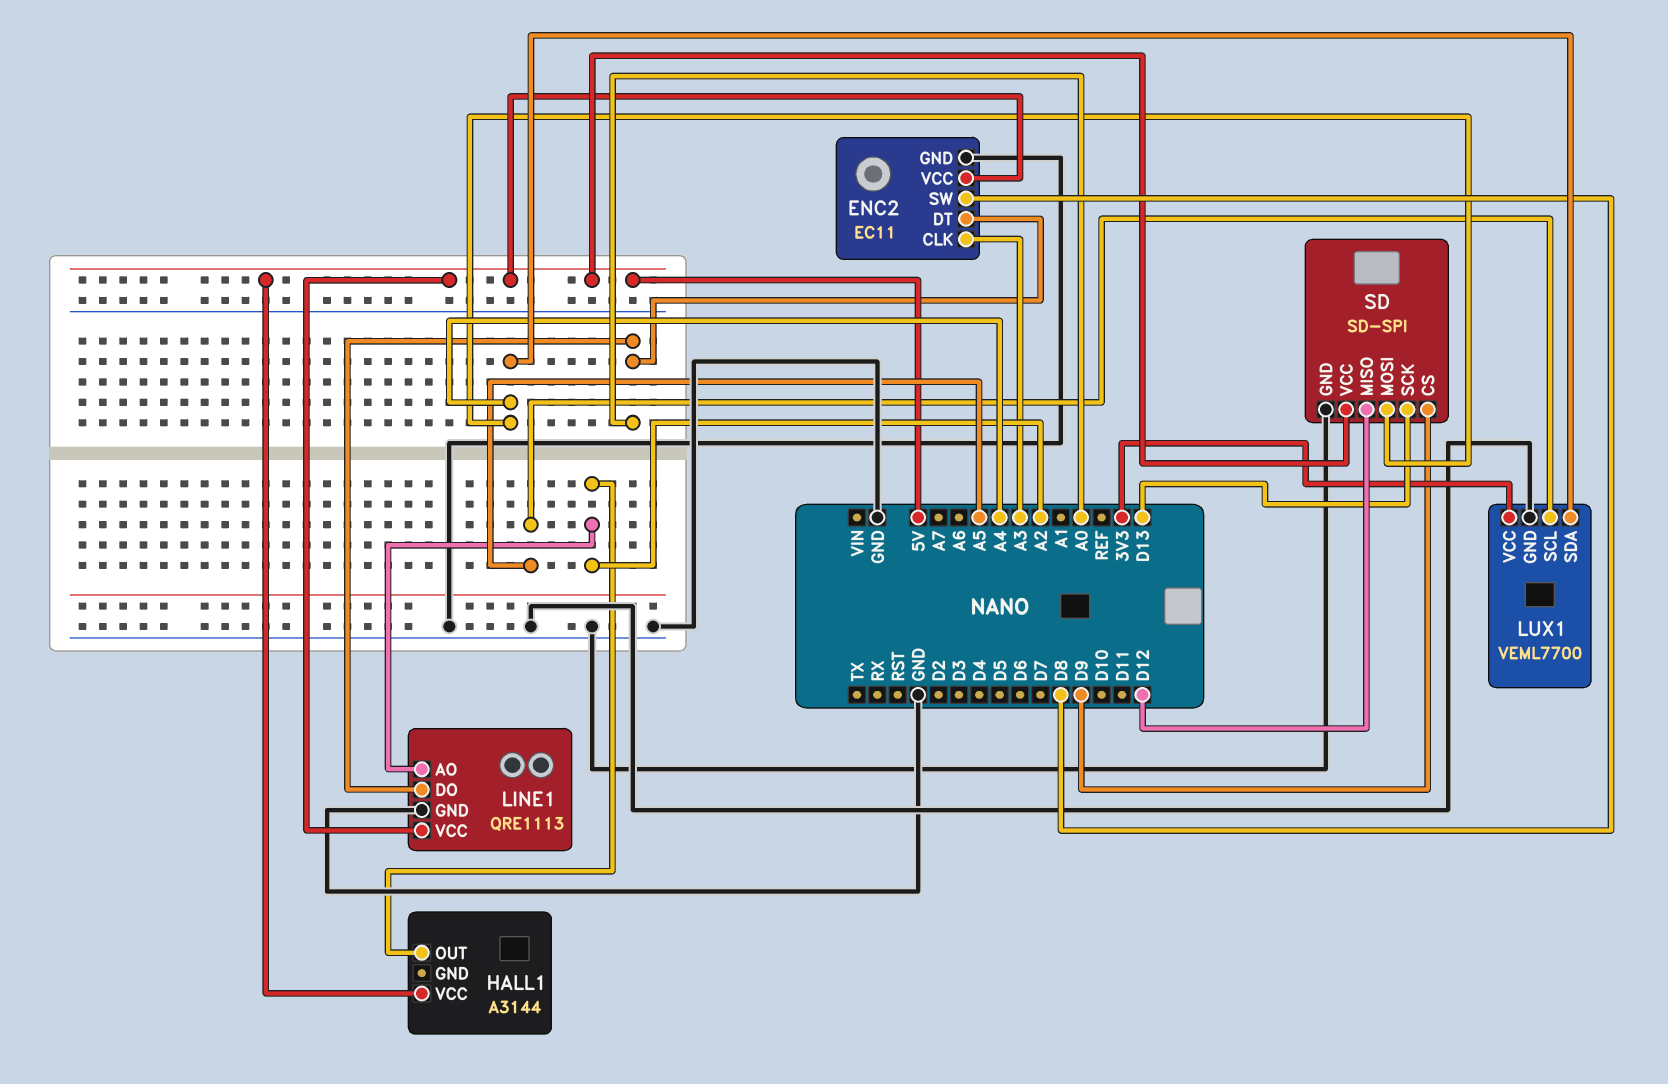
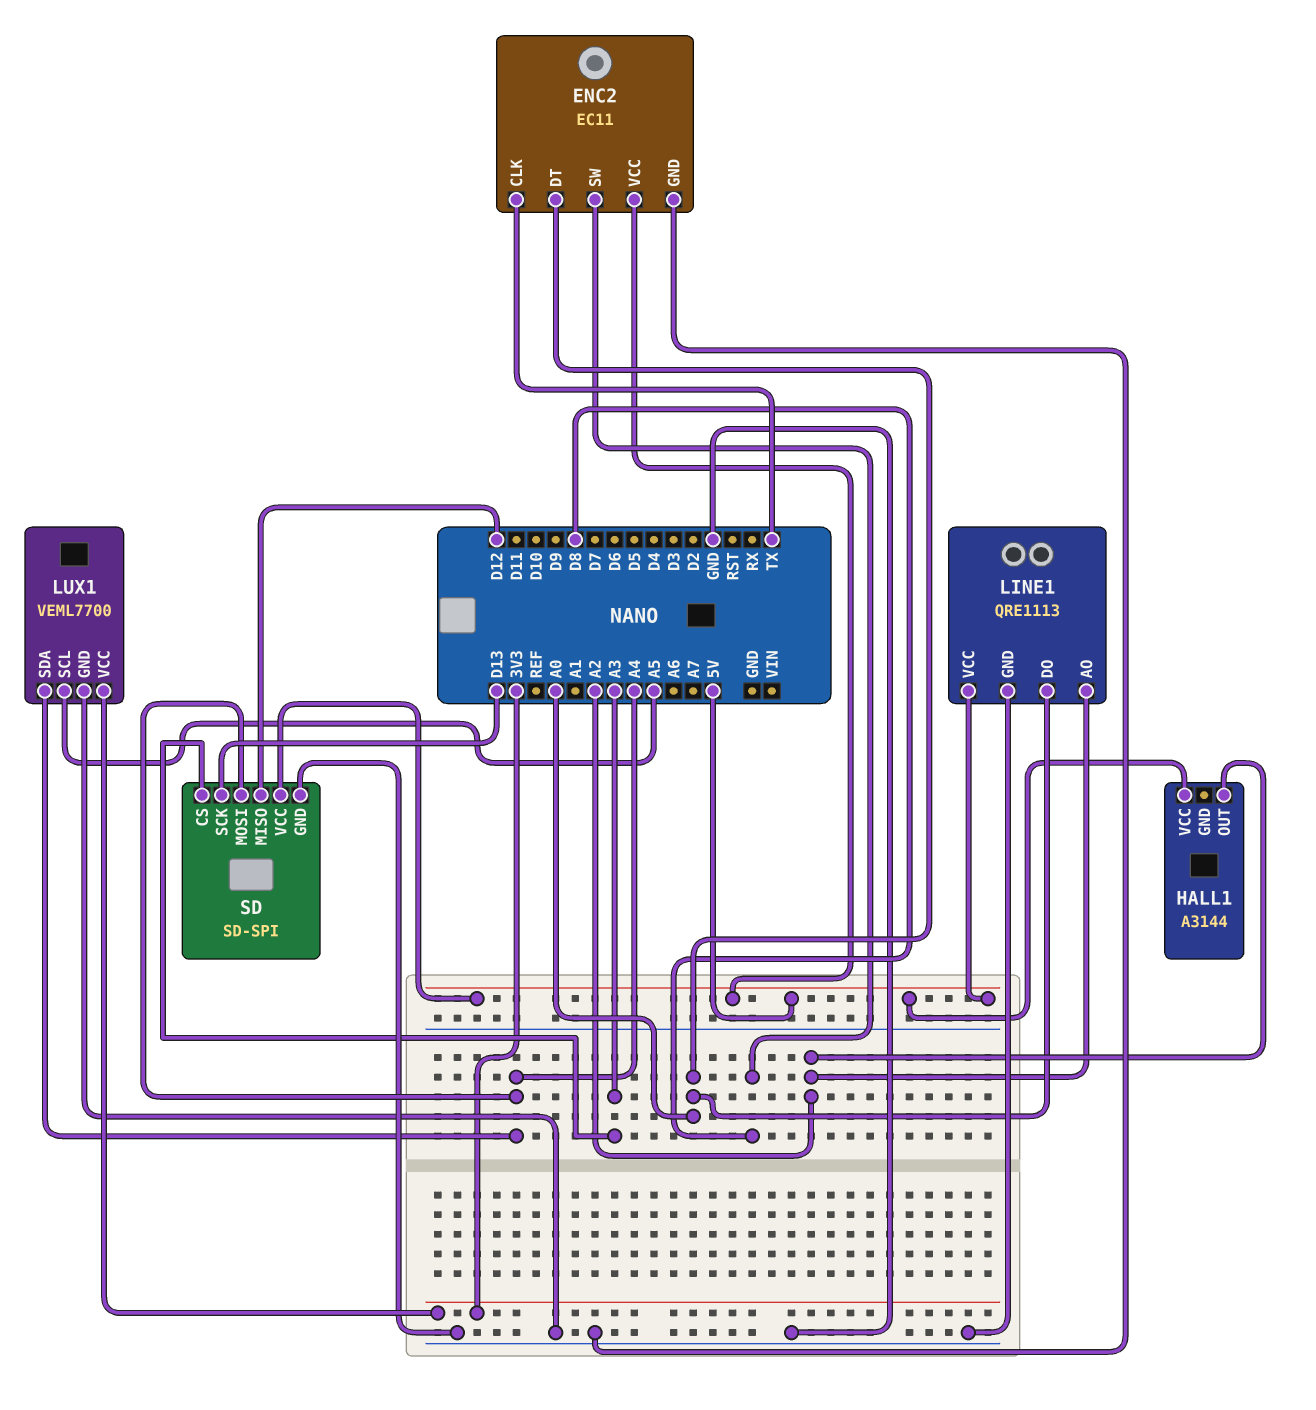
ENC2 pin CLK: A3 -> TX
SD pin CS: D9 -> A3

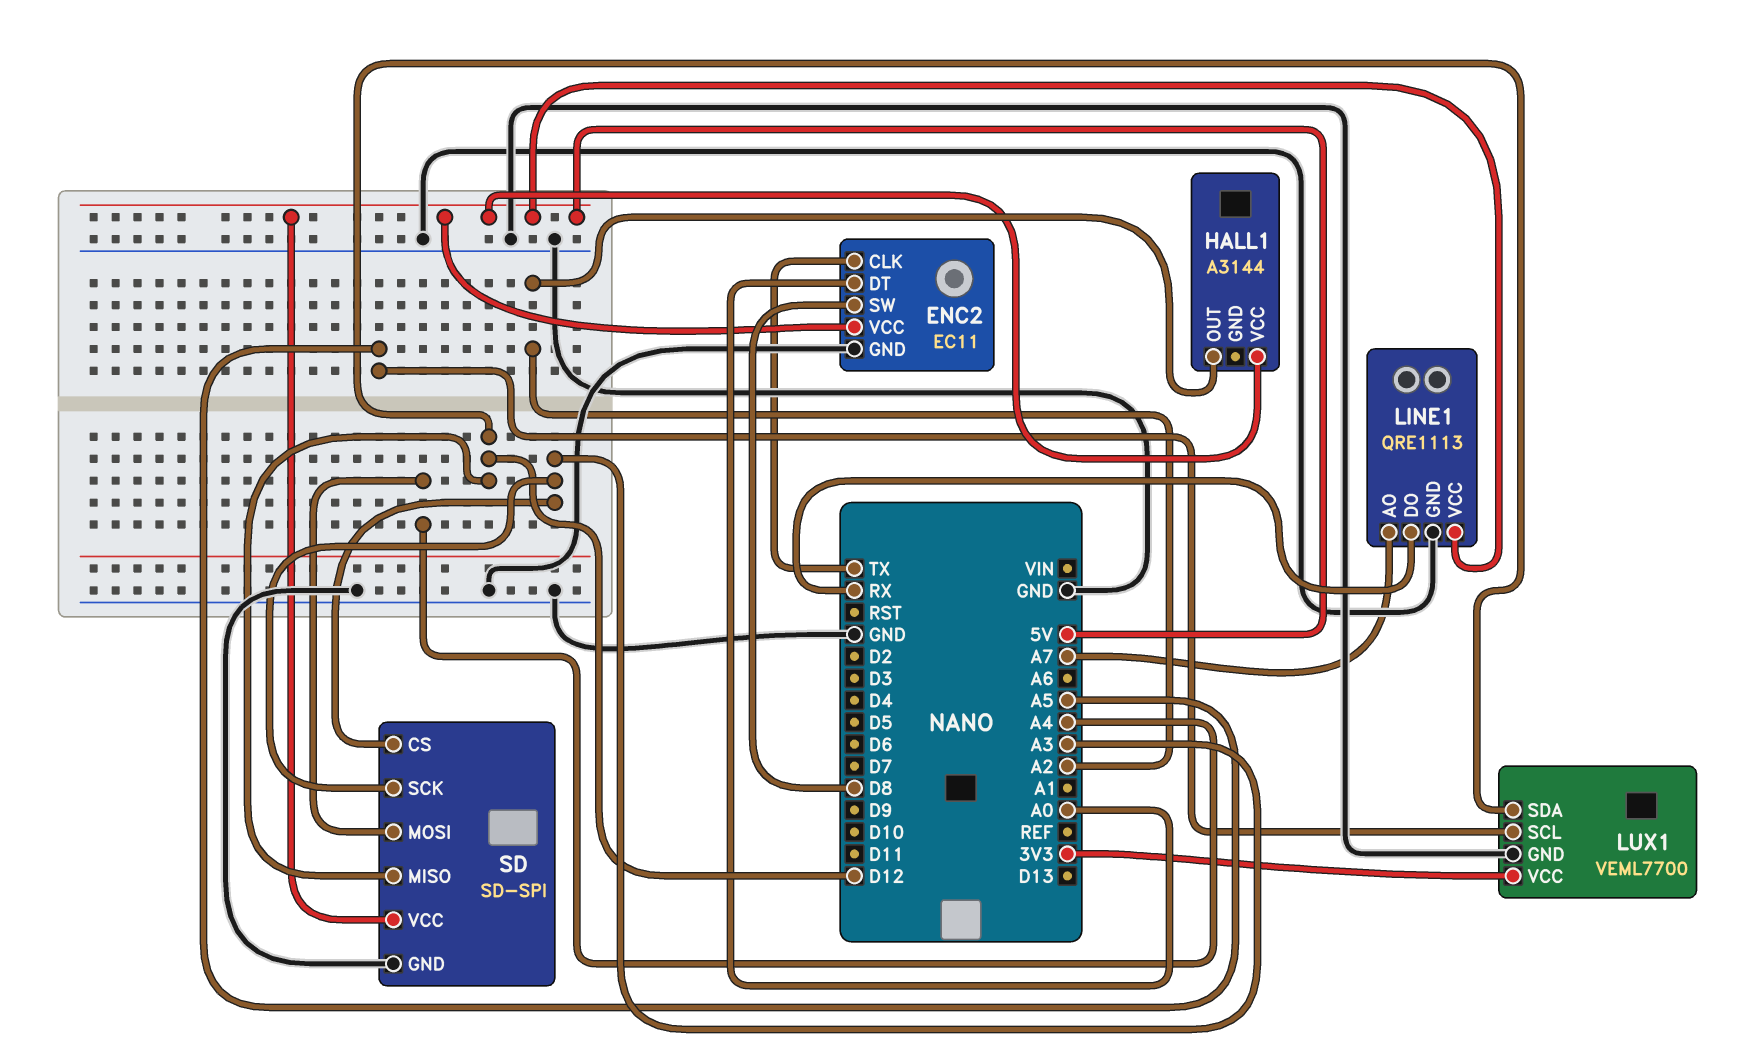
LINE1 pin AO: A2 -> A7
LINE1 pin DO: A0 -> RX
LUX1 pin SDA: A4 -> D12
SD pin SCK: D13 -> A3

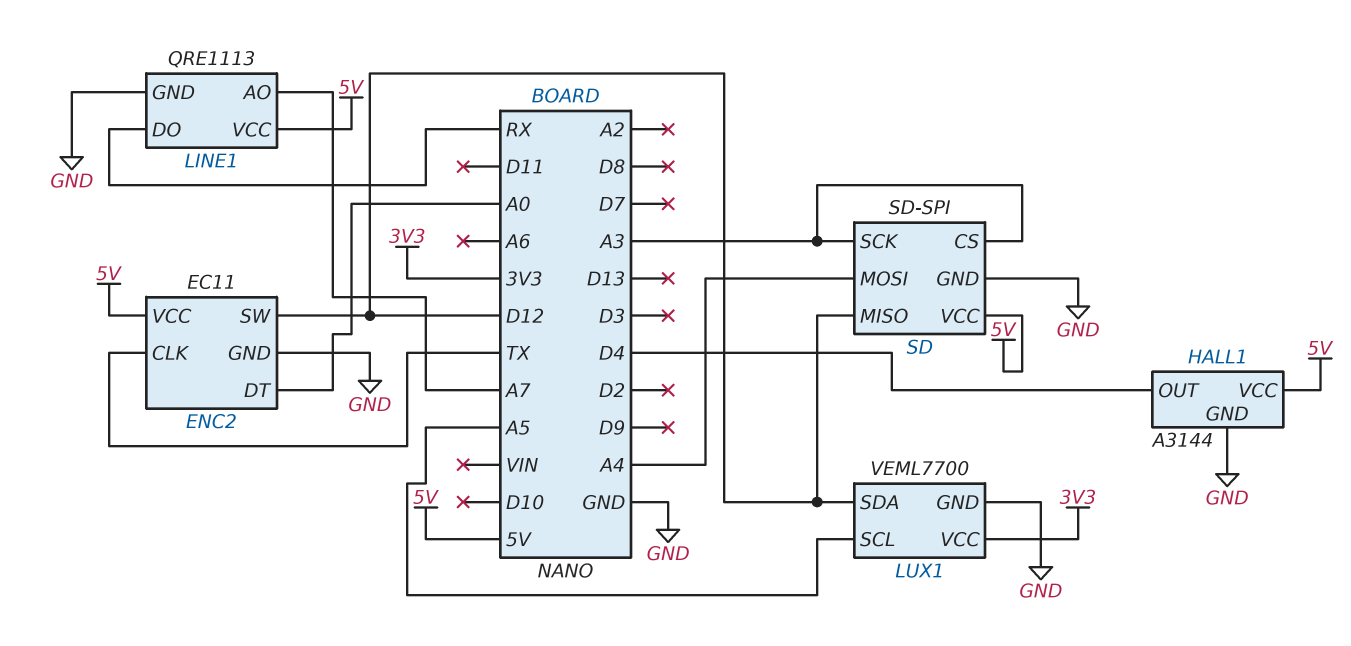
ENC2 pin SW: D8 -> D12
HALL1 pin GND: none -> GND
HALL1 pin OUT: A2 -> D4

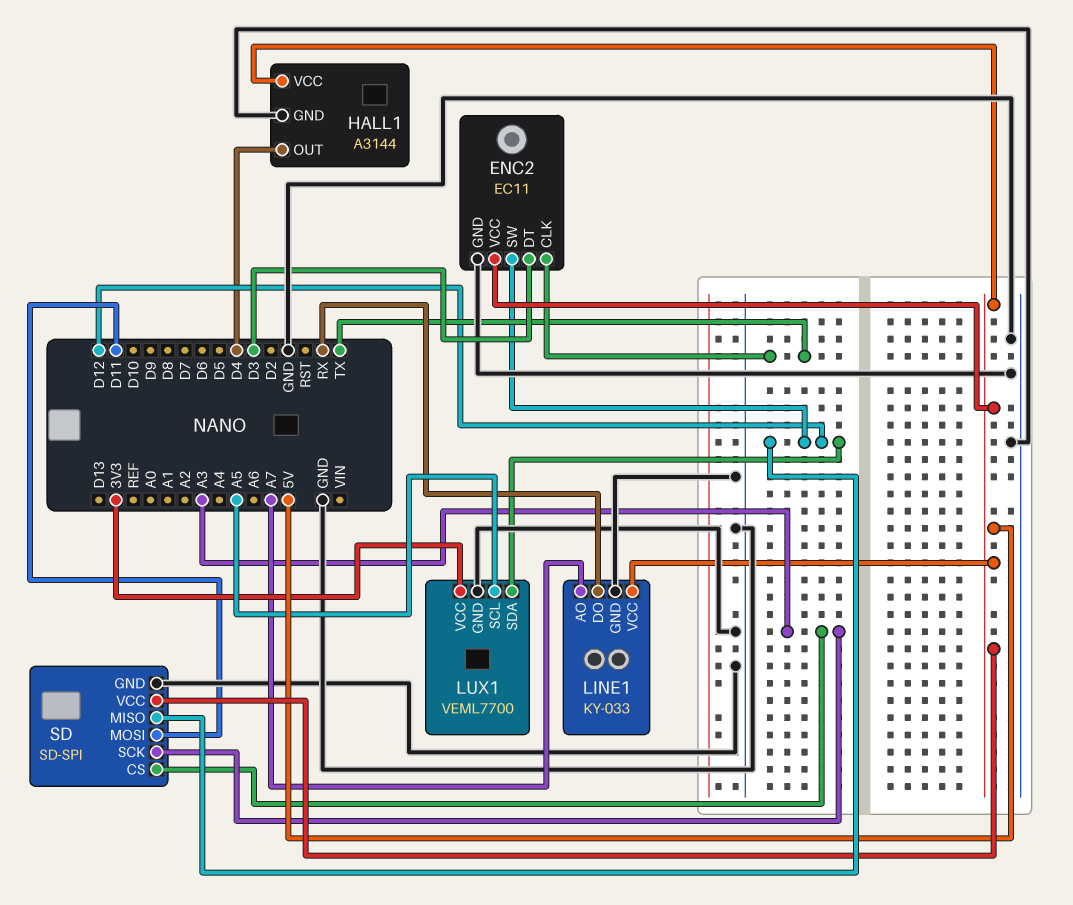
ENC2 pin DT: A0 -> D3
LINE1: QRE1113 -> KY-033
SD pin MOSI: A4 -> D11

